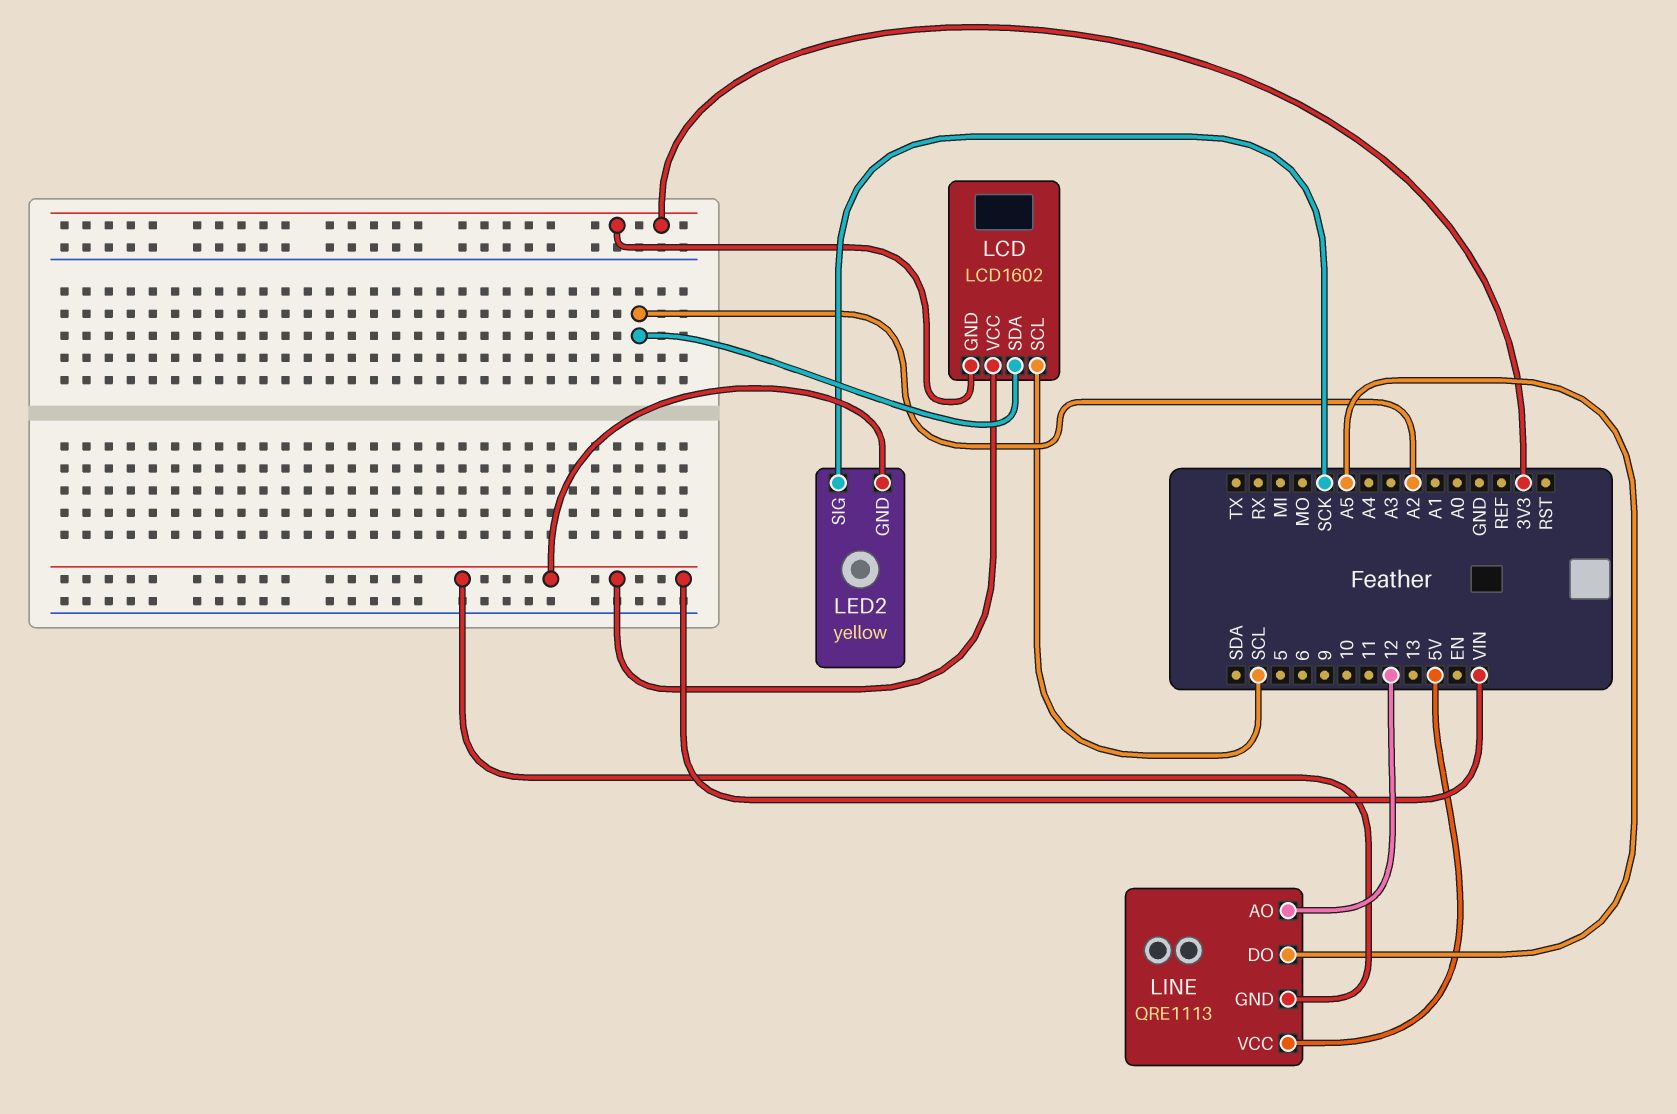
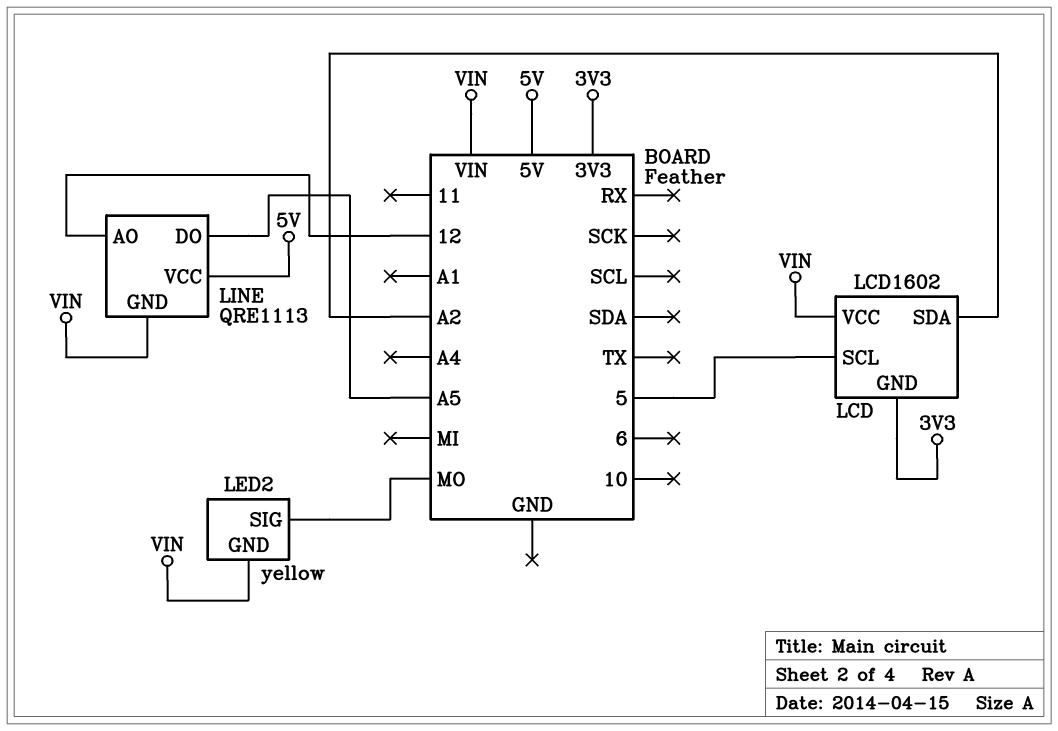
LCD pin SCL: SCL -> 5
LED2 pin SIG: SCK -> MO

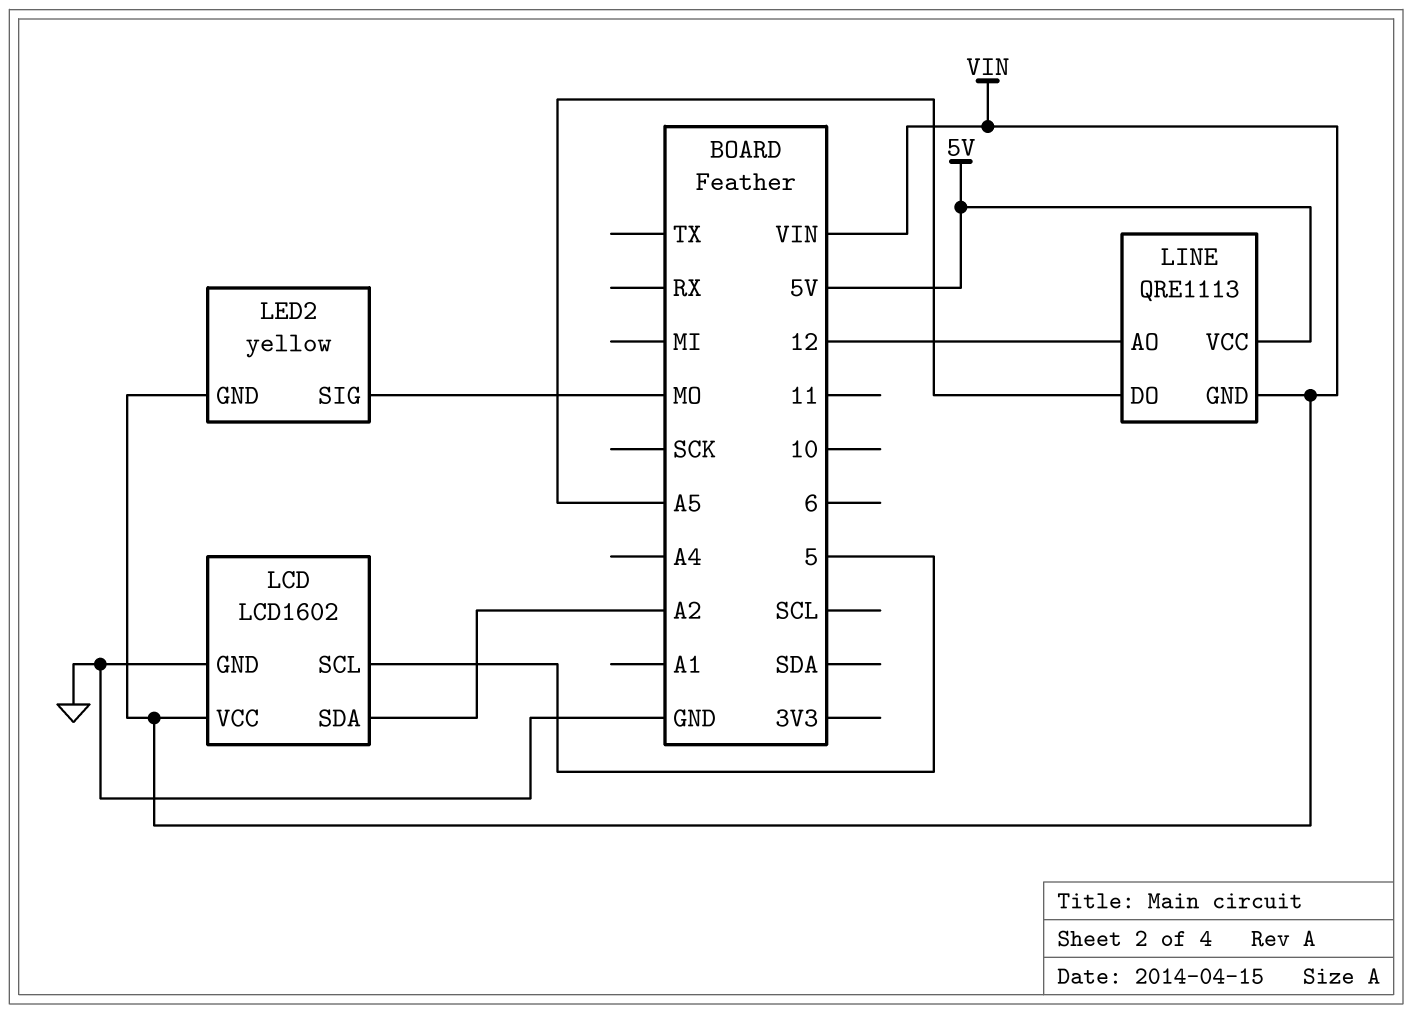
LCD pin GND: 3V3 -> GND

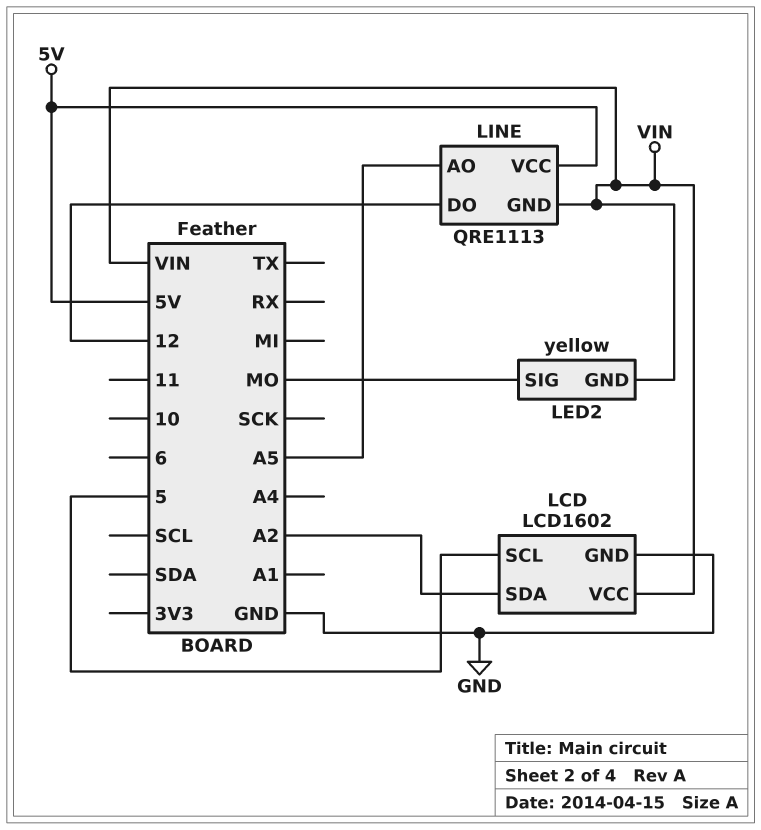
LINE pin AO: 12 -> A5
LINE pin DO: A5 -> 12

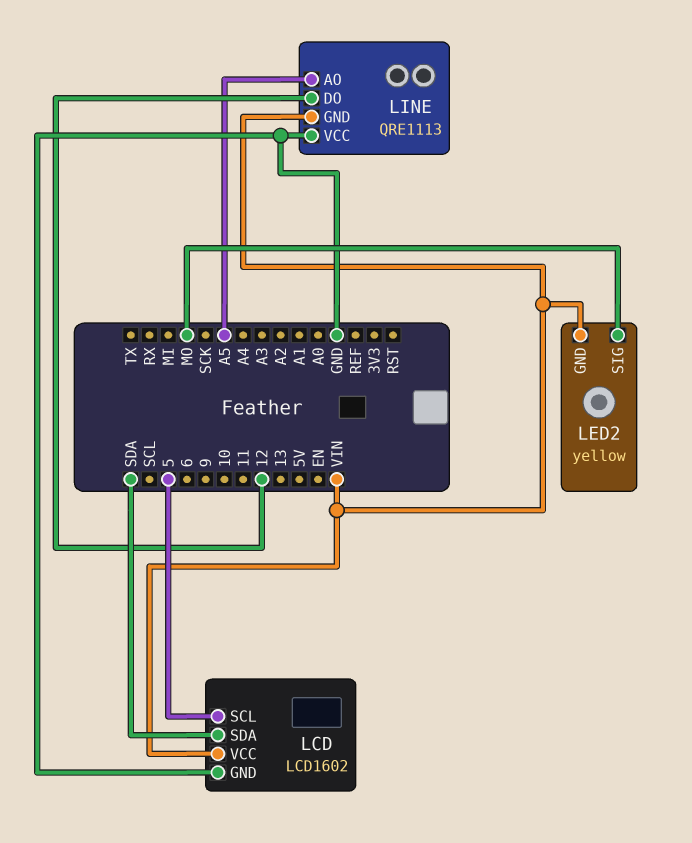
LCD pin SDA: A2 -> SDA
LINE pin VCC: 5V -> GND

